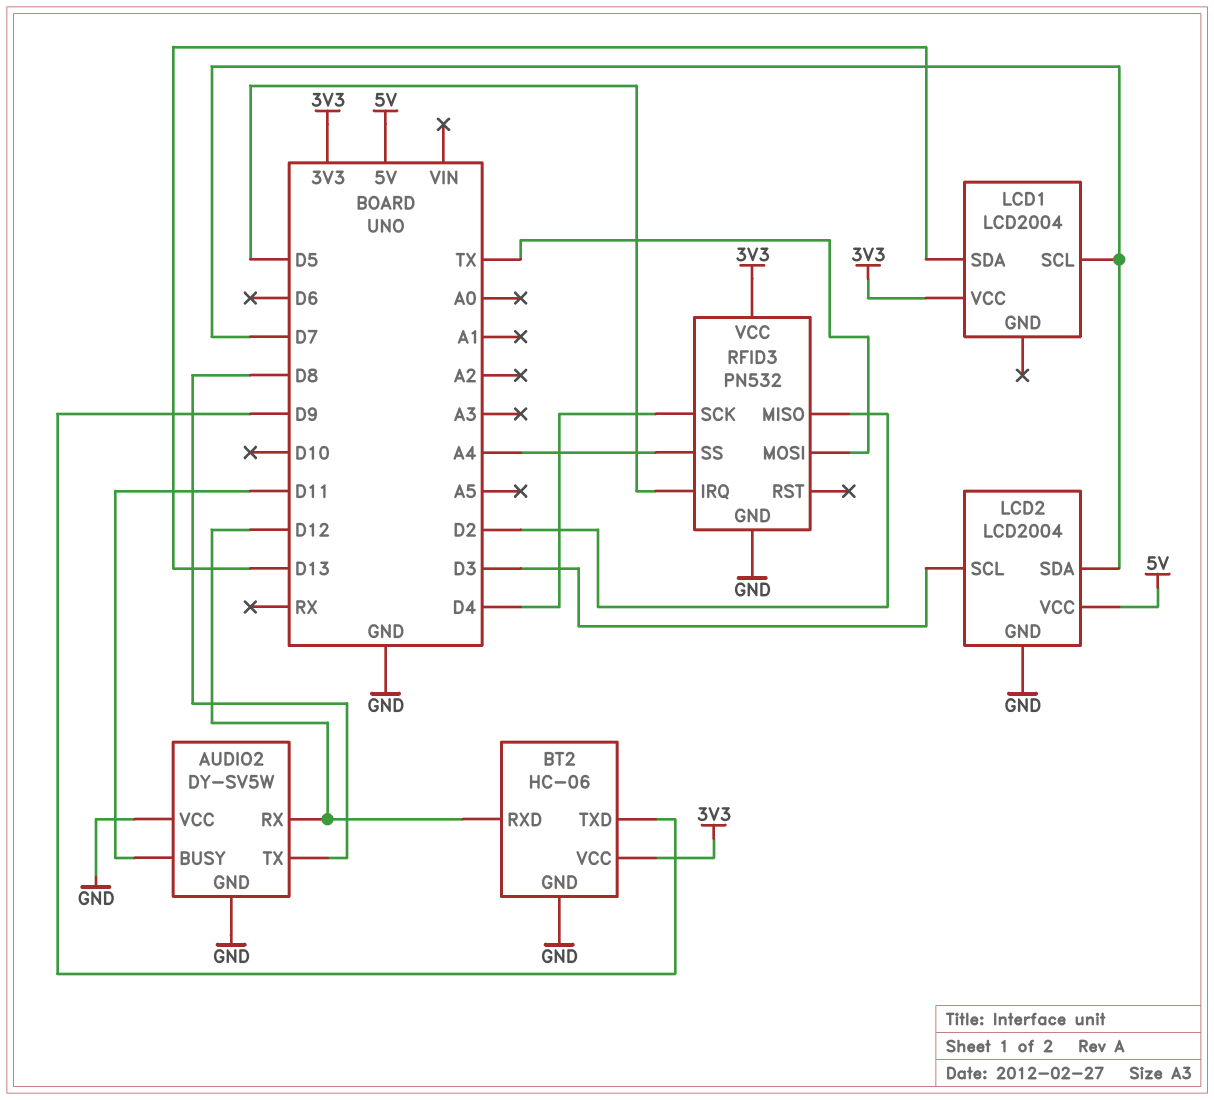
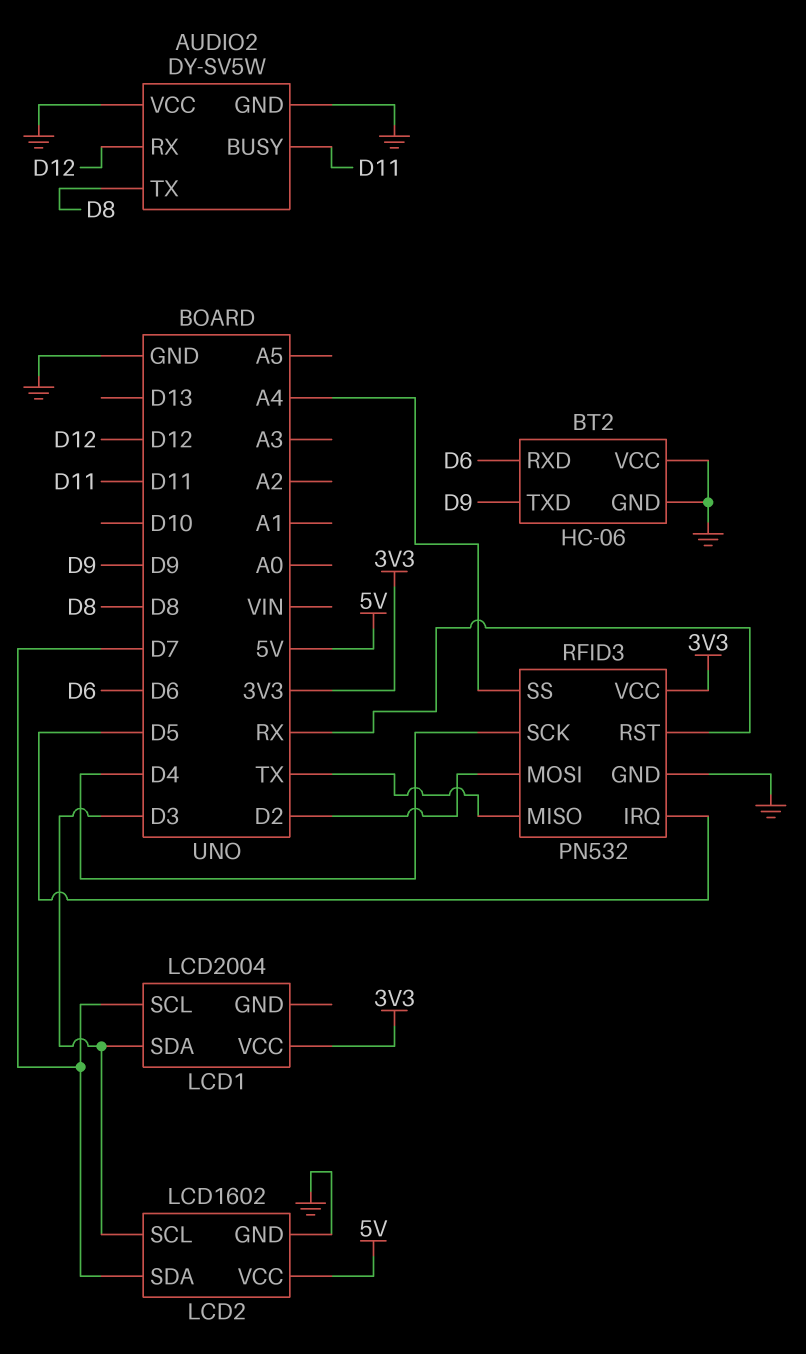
BT2 pin RXD: D12 -> D6
BT2 pin VCC: 3V3 -> GND
LCD1 pin SDA: D13 -> D3
LCD2: LCD2004 -> LCD1602
RFID3 pin MISO: D2 -> TX
RFID3 pin MOSI: TX -> D2
RFID3 pin RST: none -> RX

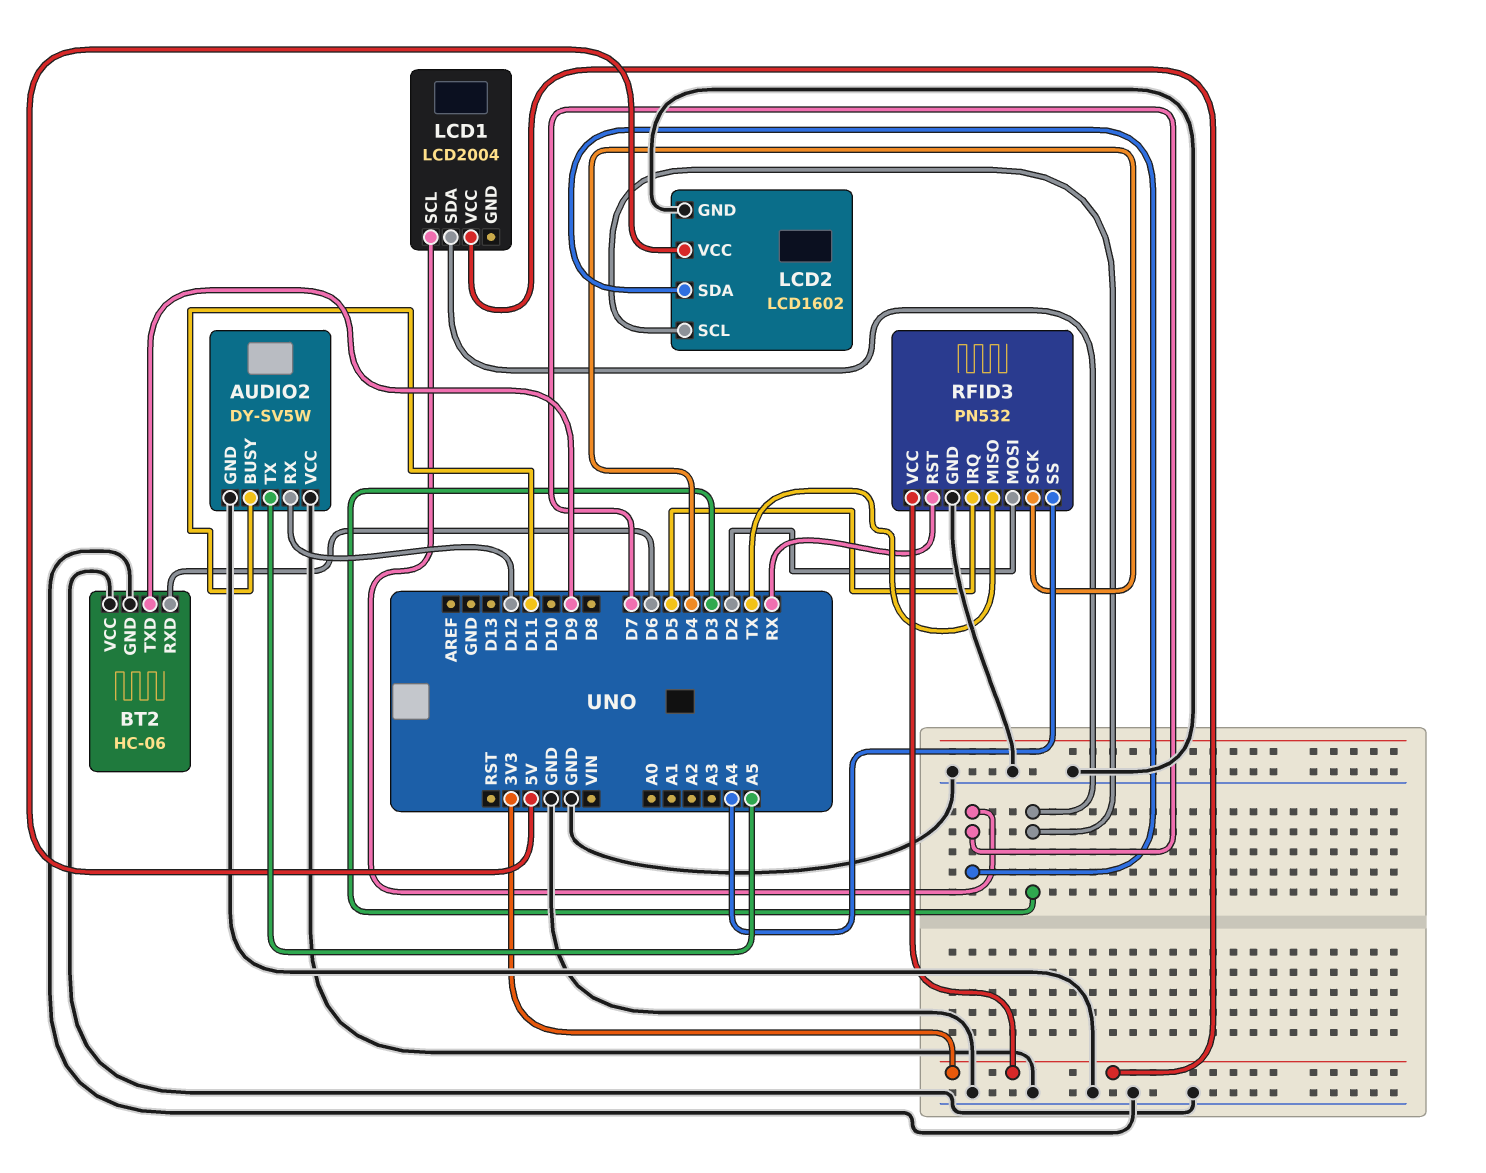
AUDIO2 pin TX: D8 -> A5

